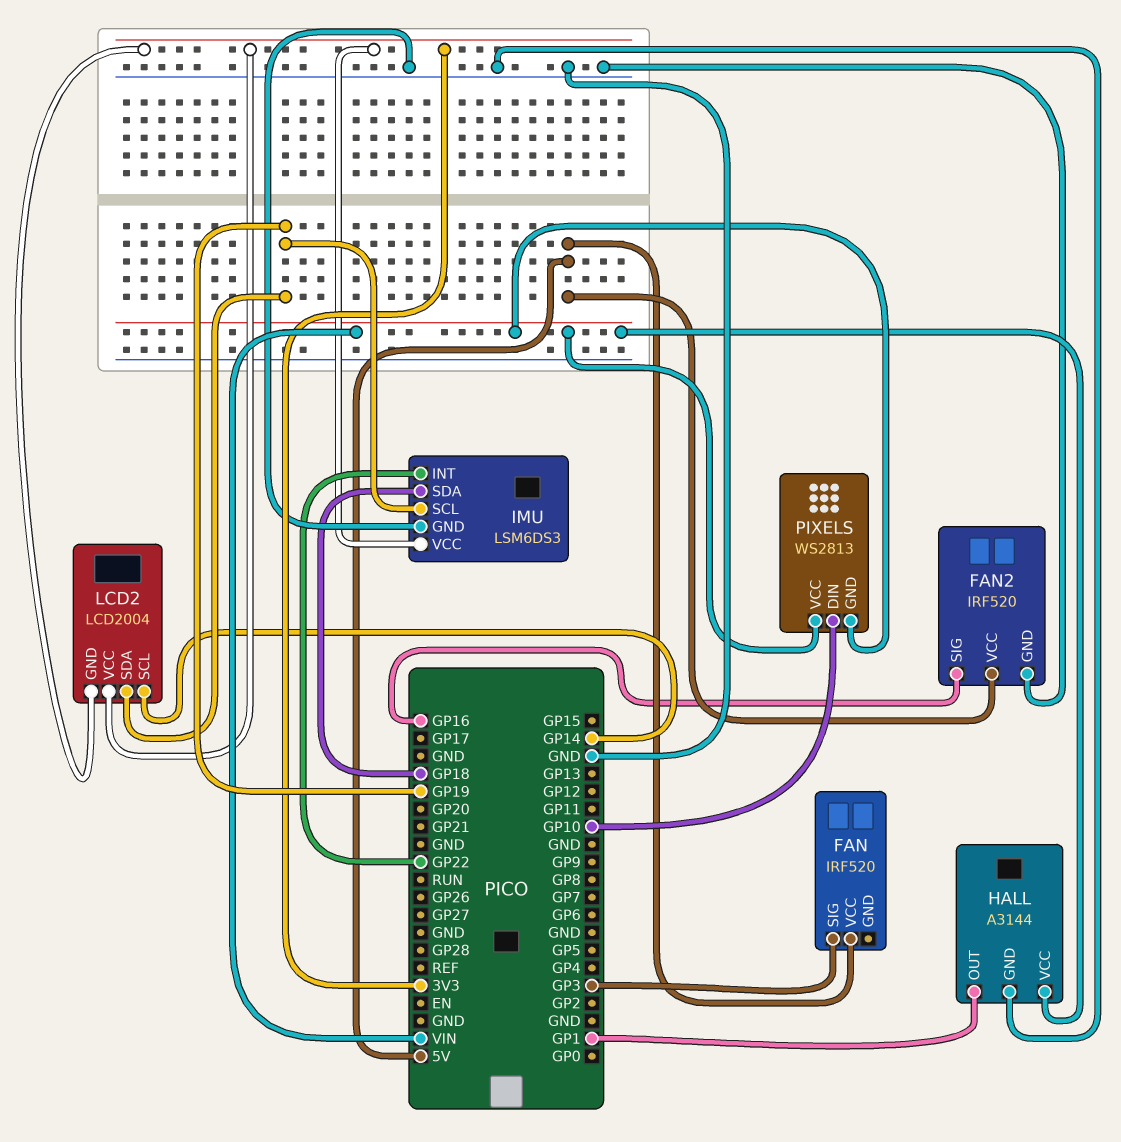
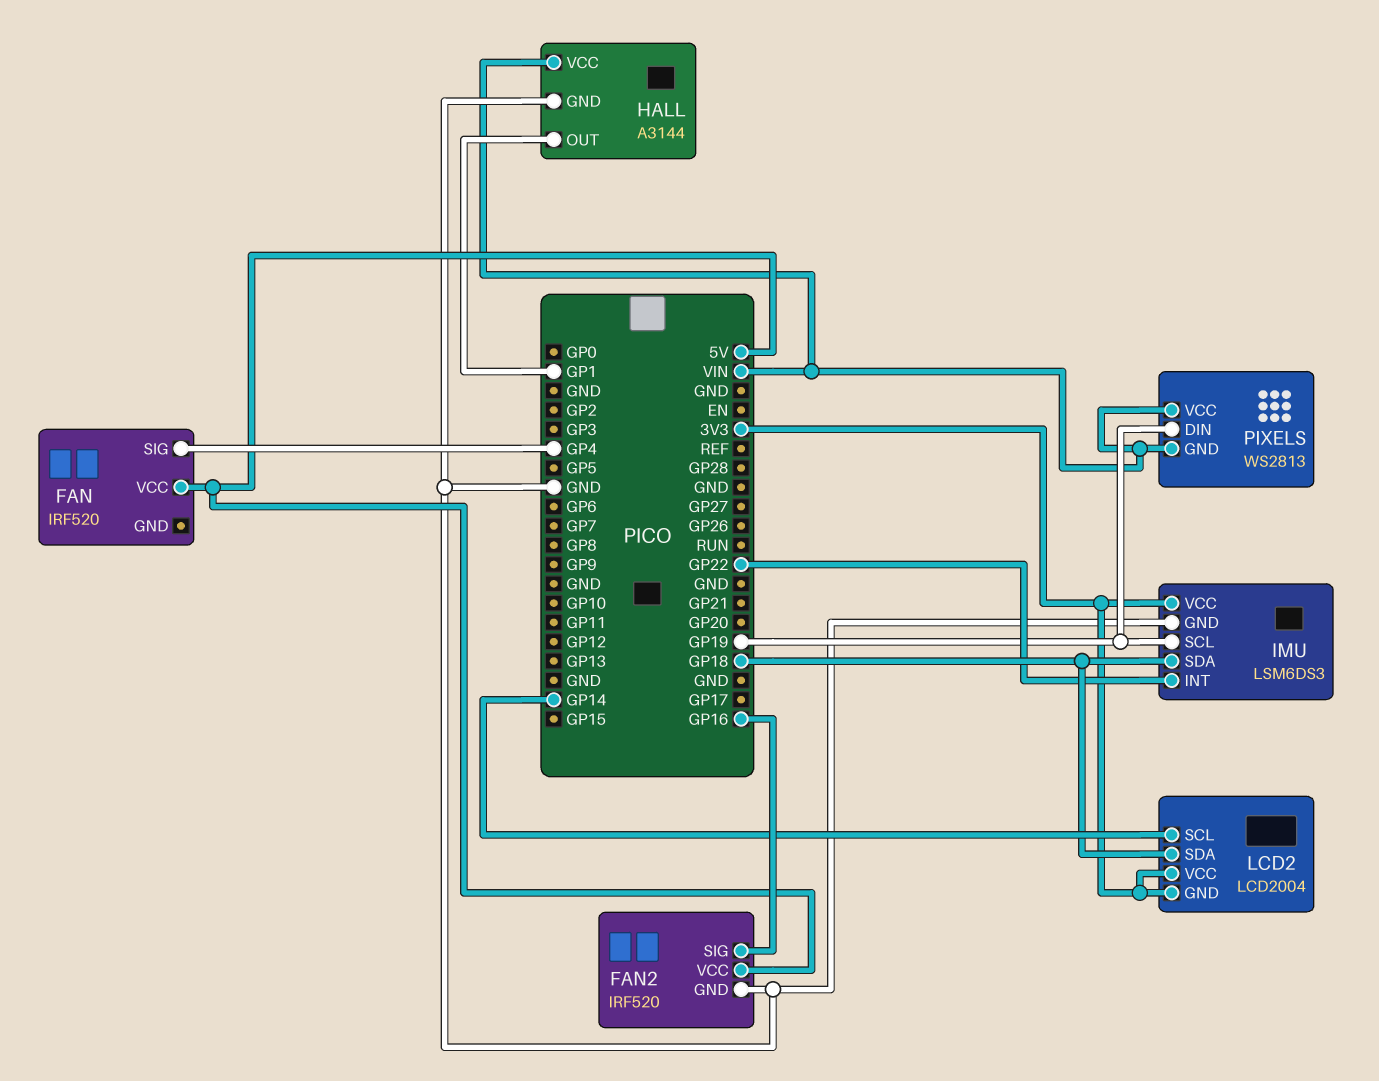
FAN pin SIG: GP3 -> GP4
LCD2 pin SDA: GP19 -> GP18
PIXELS pin DIN: GP10 -> GP19

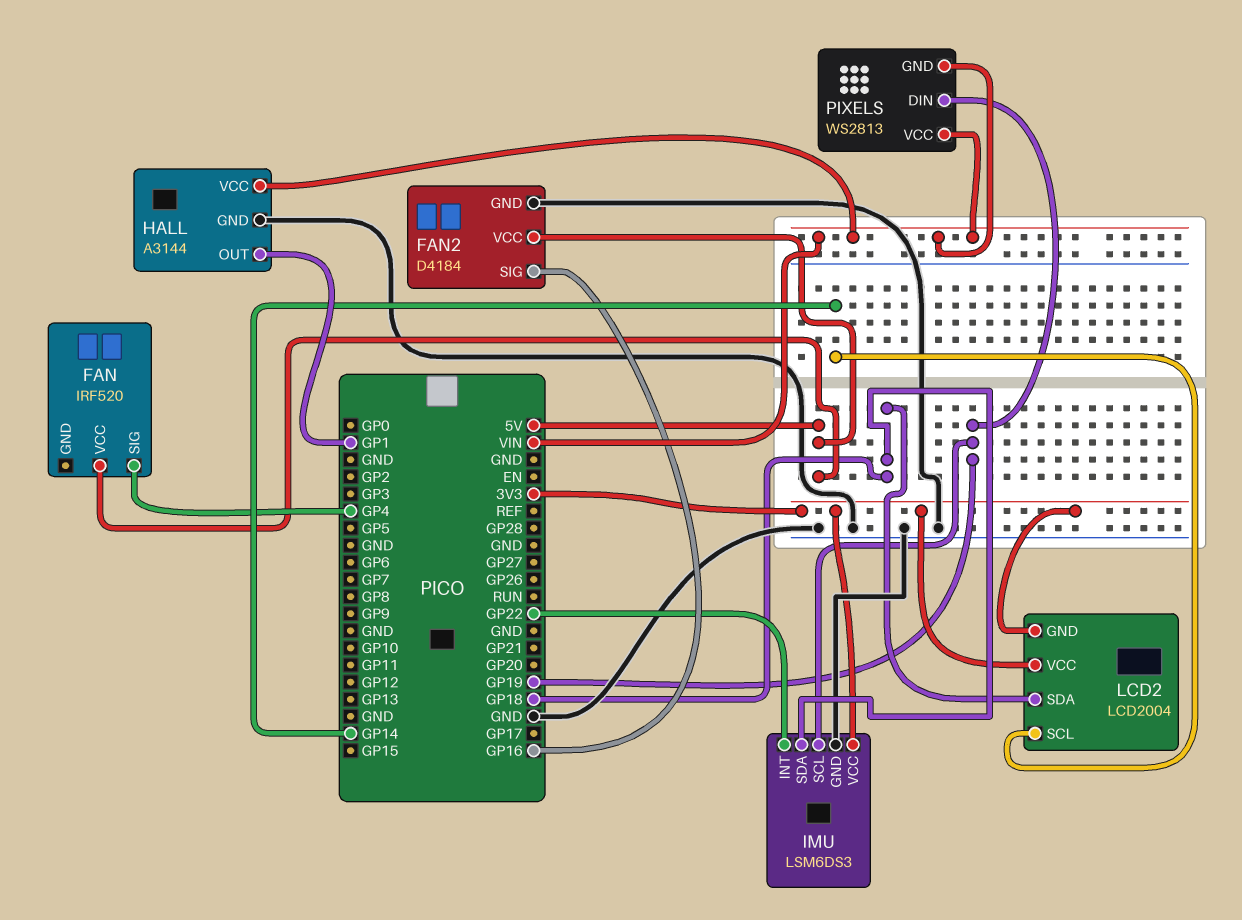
FAN2: IRF520 -> D4184

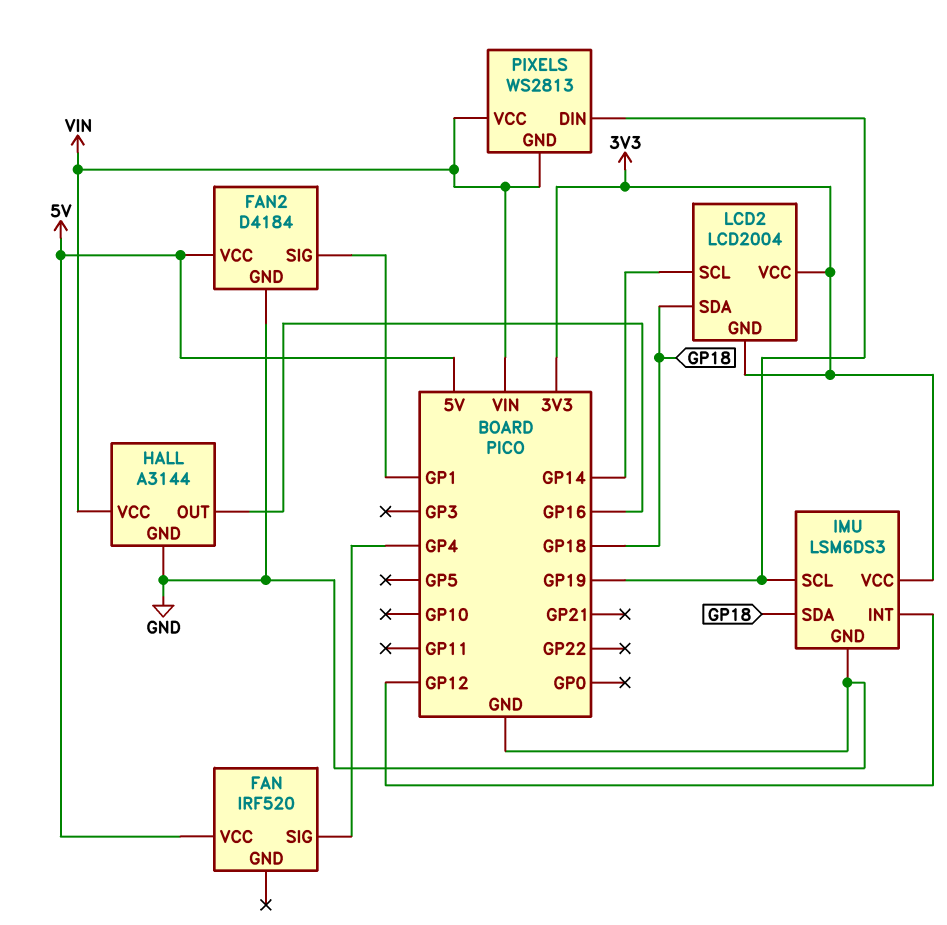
FAN2 pin SIG: GP16 -> GP1
HALL pin OUT: GP1 -> GP16
IMU pin INT: GP22 -> GP12

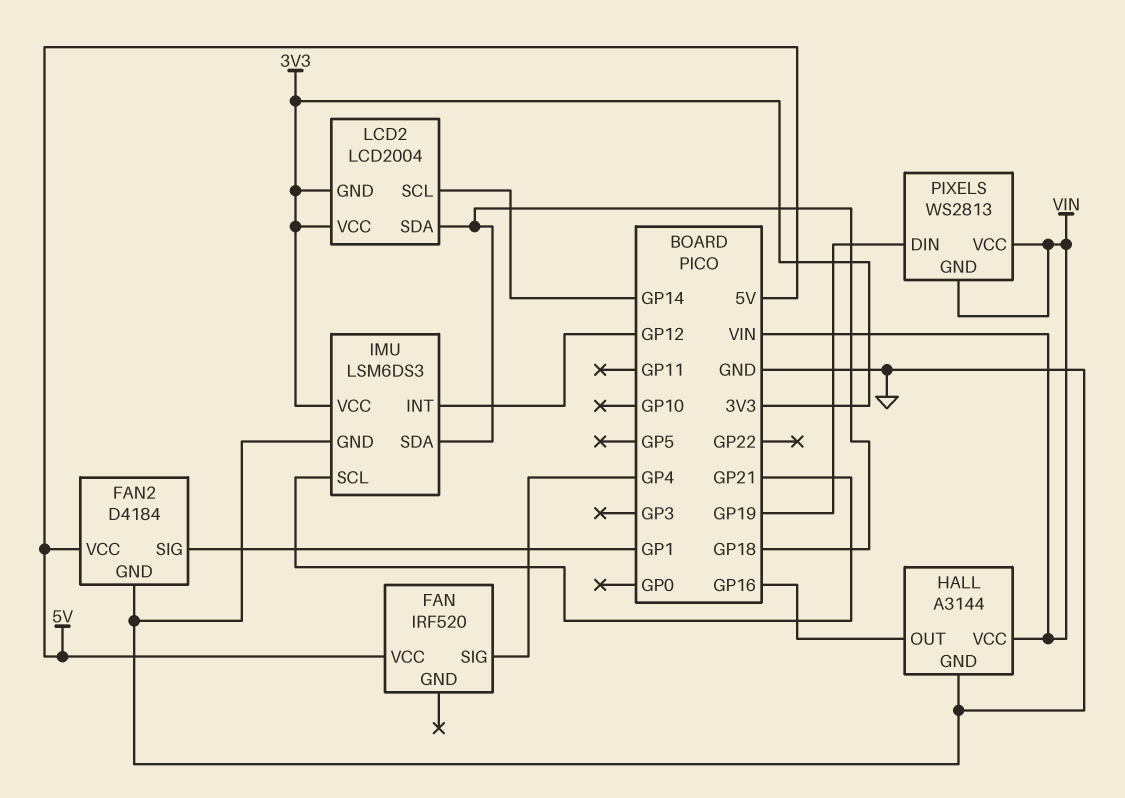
IMU pin SCL: GP19 -> GP21

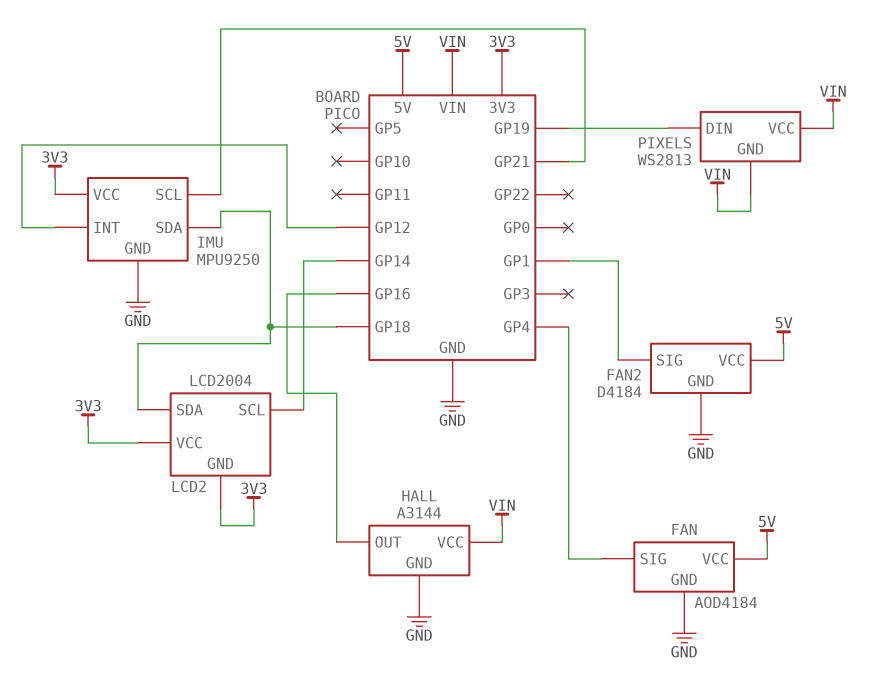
FAN: IRF520 -> AOD4184
FAN pin GND: none -> GND
IMU: LSM6DS3 -> MPU9250

